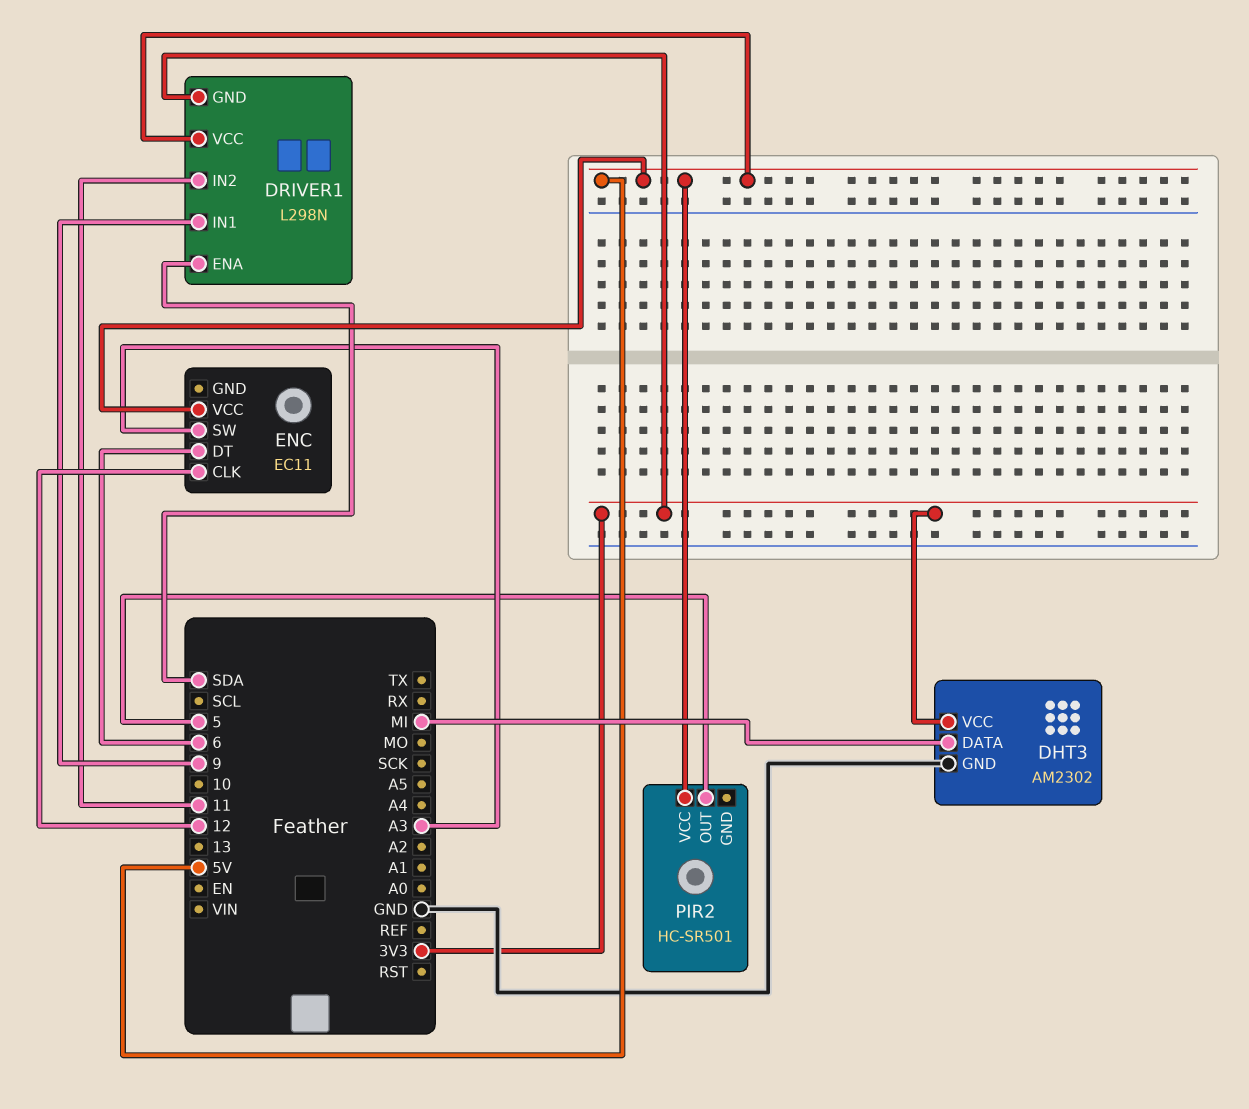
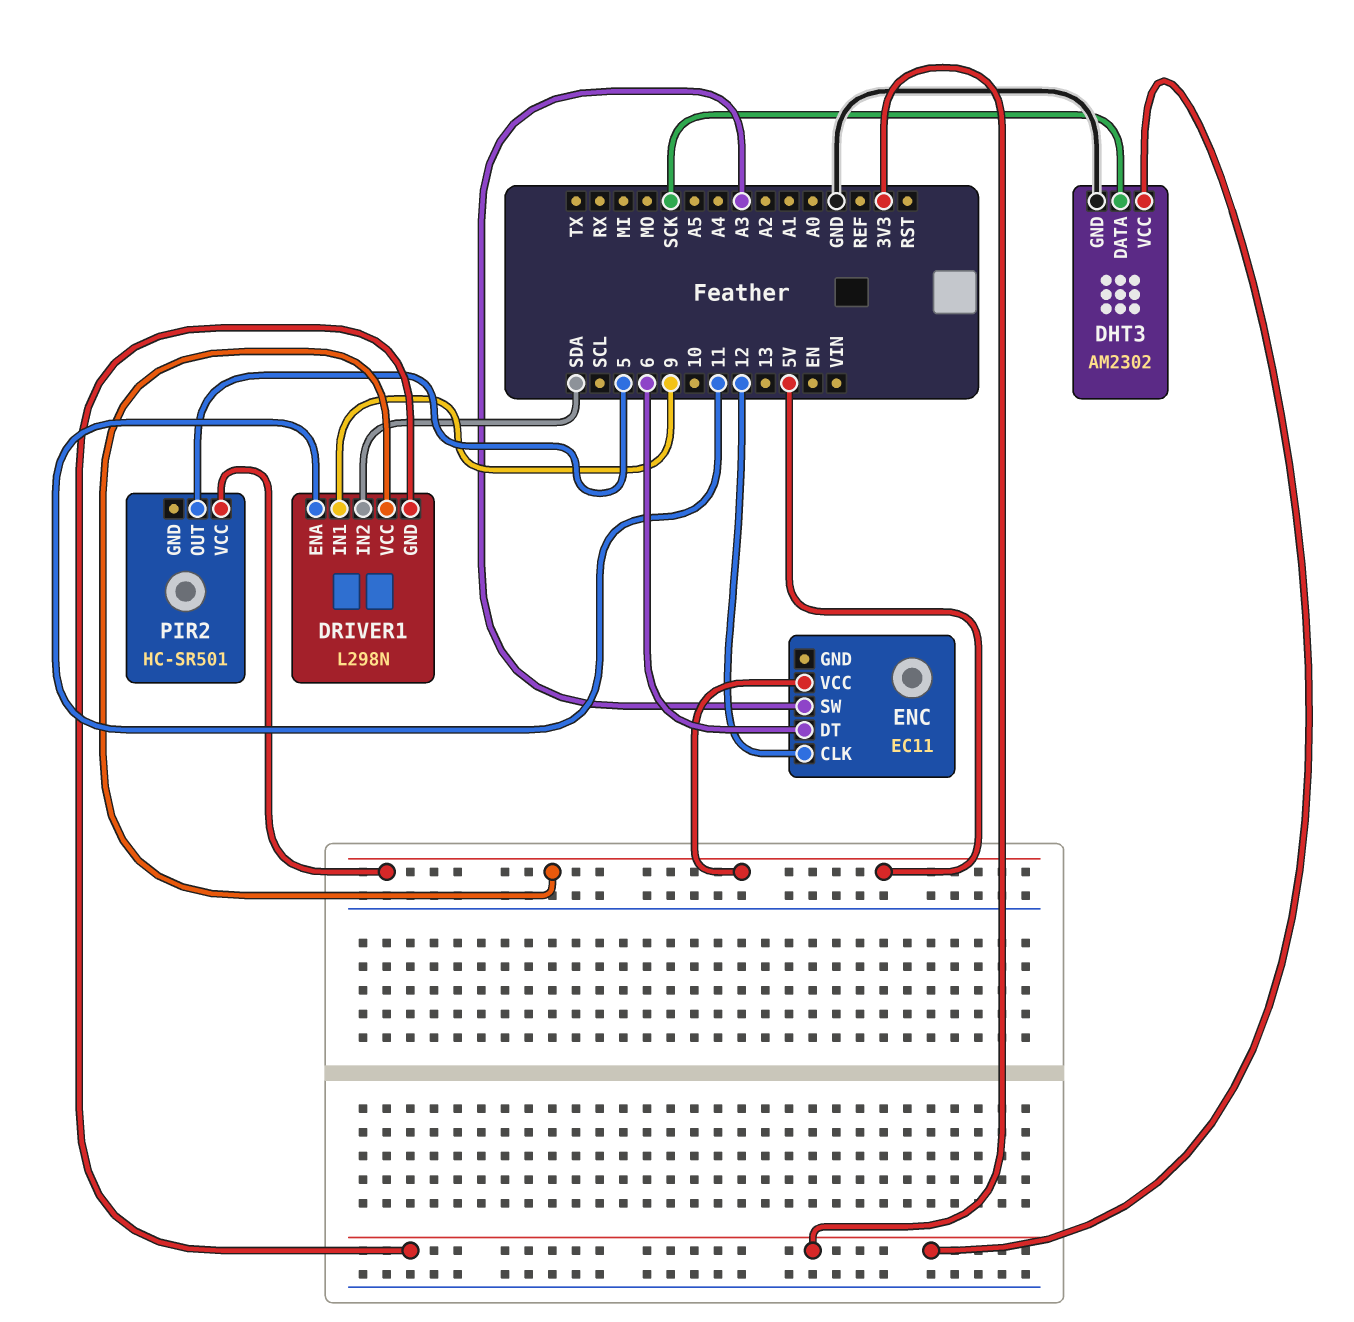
DHT3 pin DATA: MI -> SCK
DRIVER1 pin ENA: SDA -> 11
DRIVER1 pin IN2: 11 -> SDA

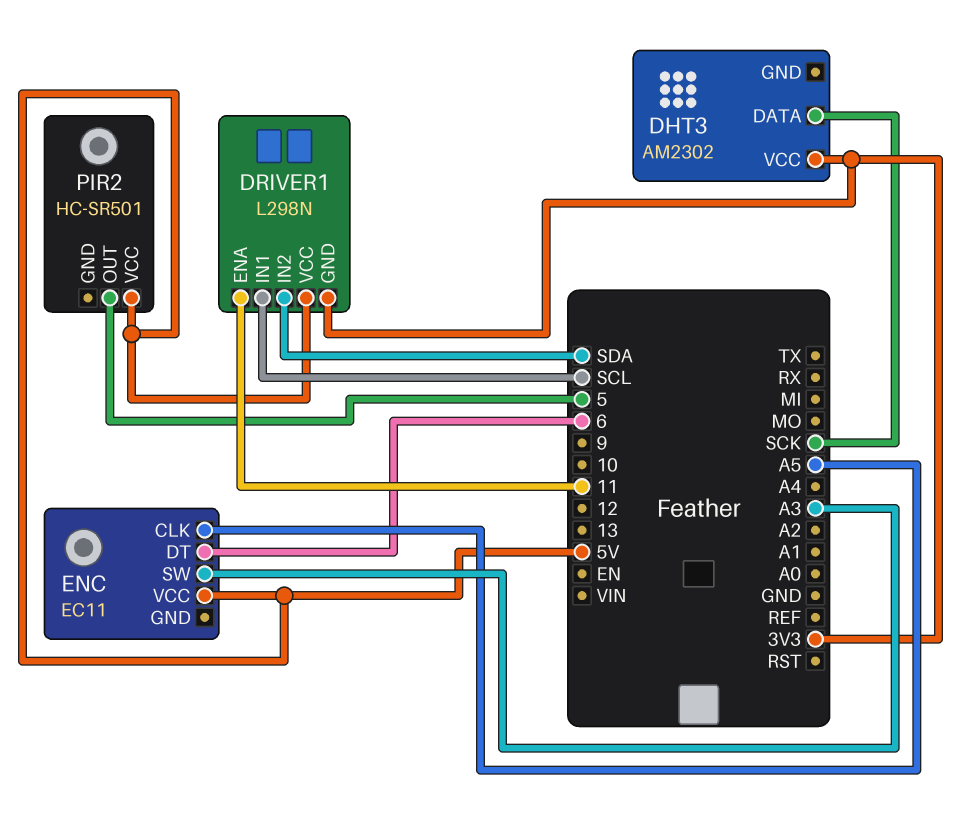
DHT3 pin GND: GND -> none
DRIVER1 pin IN1: 9 -> SCL
ENC pin CLK: 12 -> A5

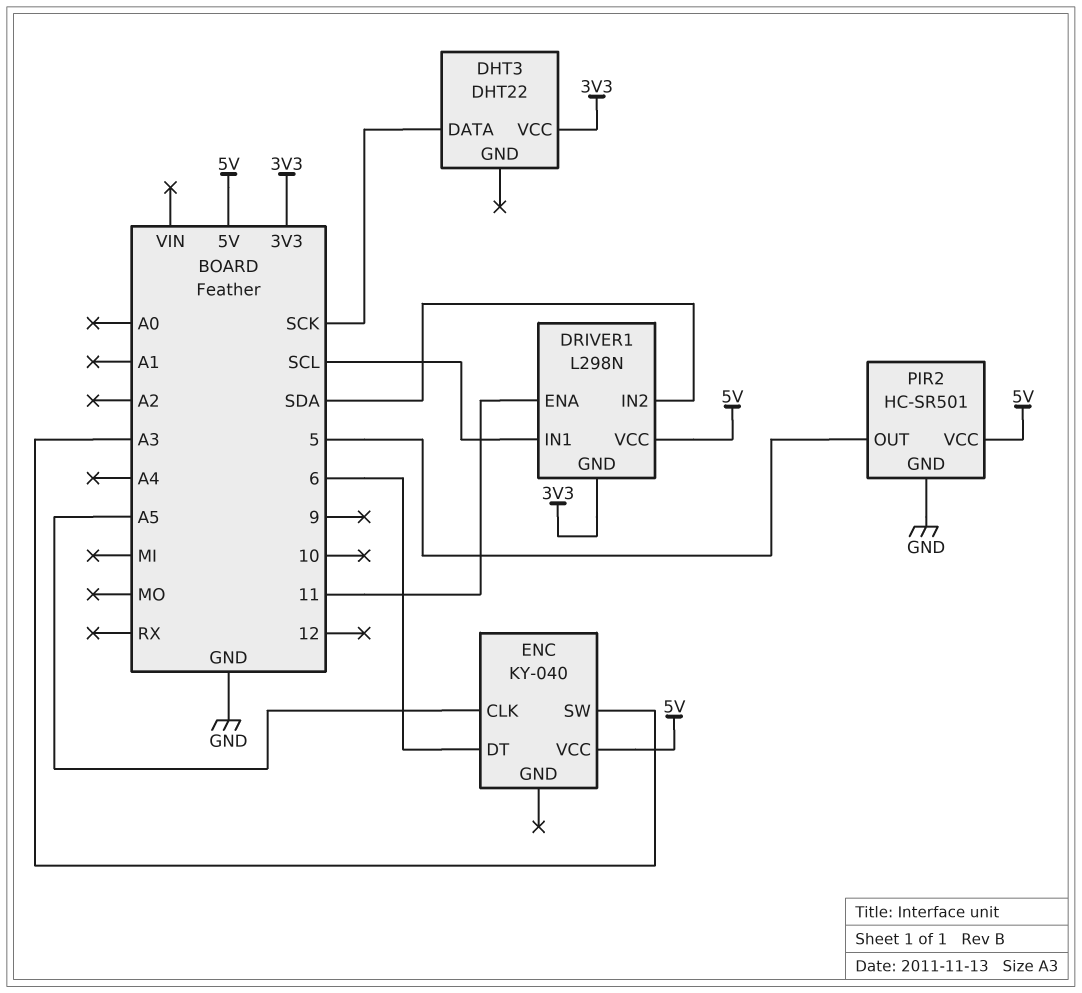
DHT3: AM2302 -> DHT22
ENC: EC11 -> KY-040
PIR2 pin GND: none -> GND

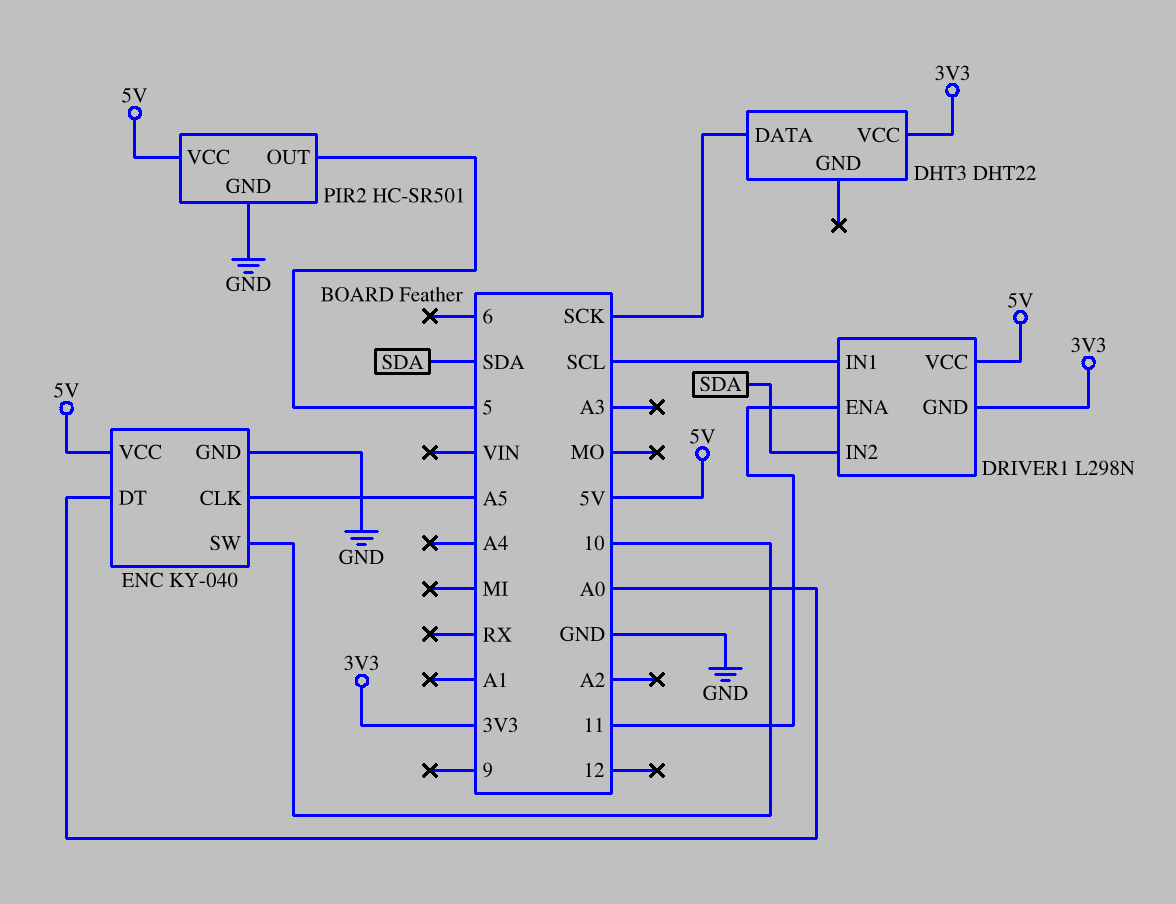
ENC pin DT: 6 -> A0
ENC pin GND: none -> GND
ENC pin SW: A3 -> 10

